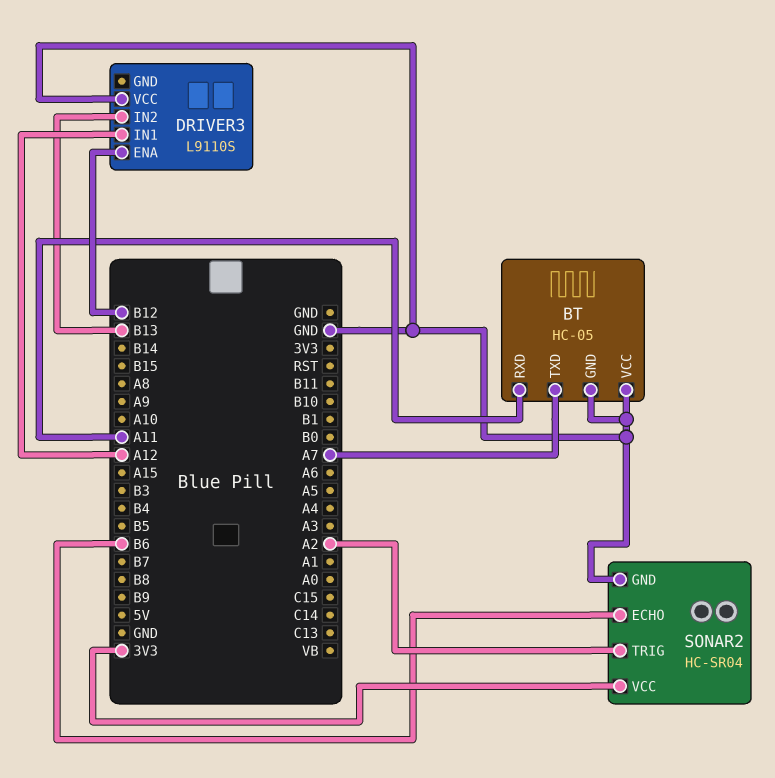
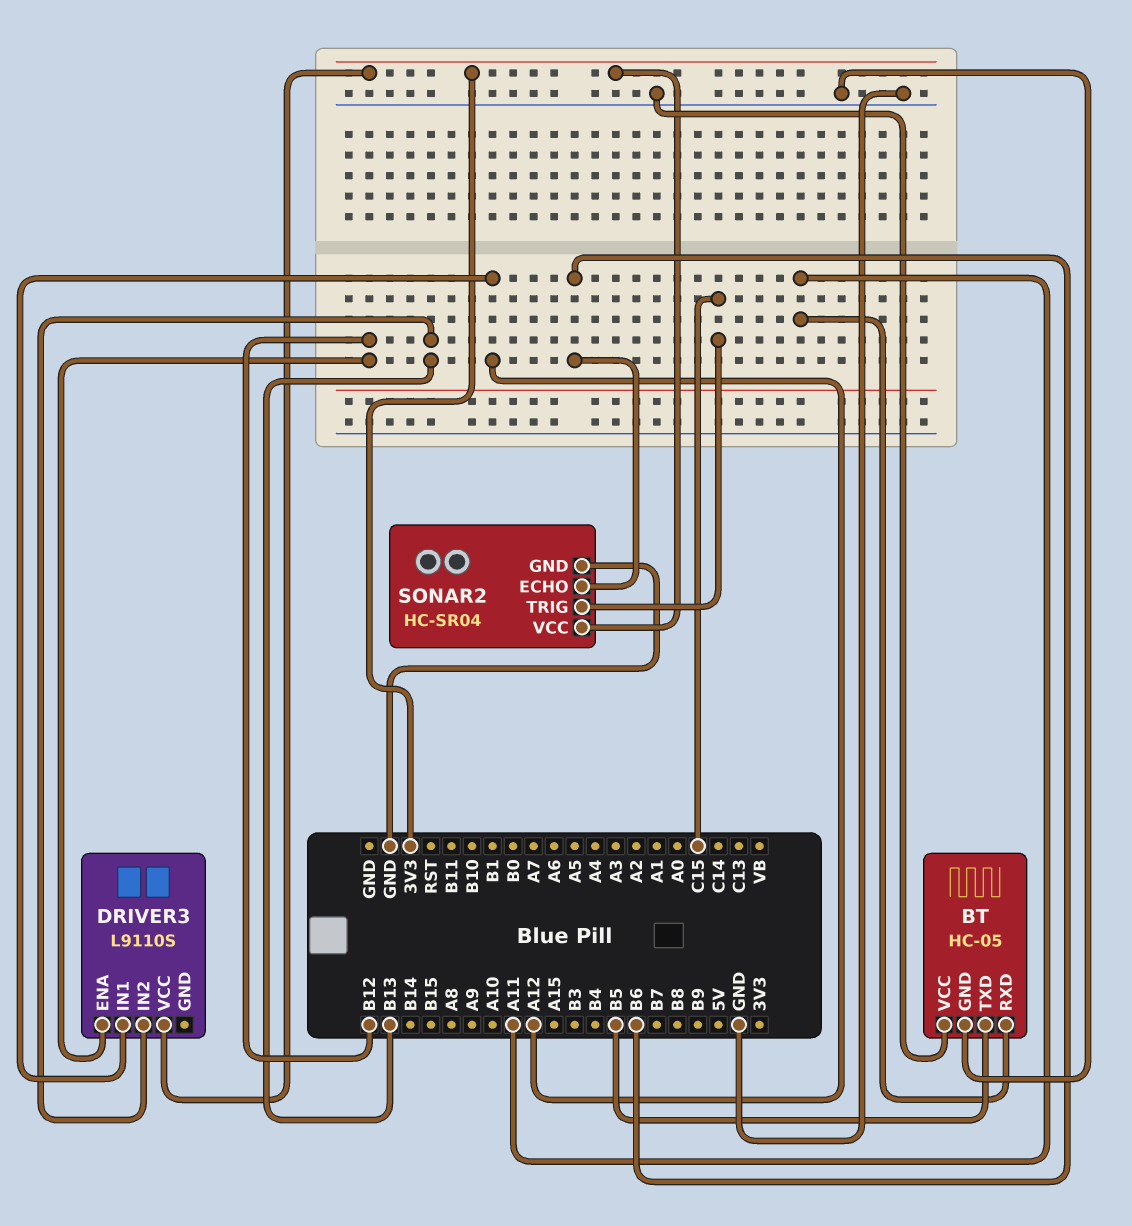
BT pin TXD: A7 -> B5
DRIVER3 pin VCC: GND -> 3V3
SONAR2 pin TRIG: A2 -> C15

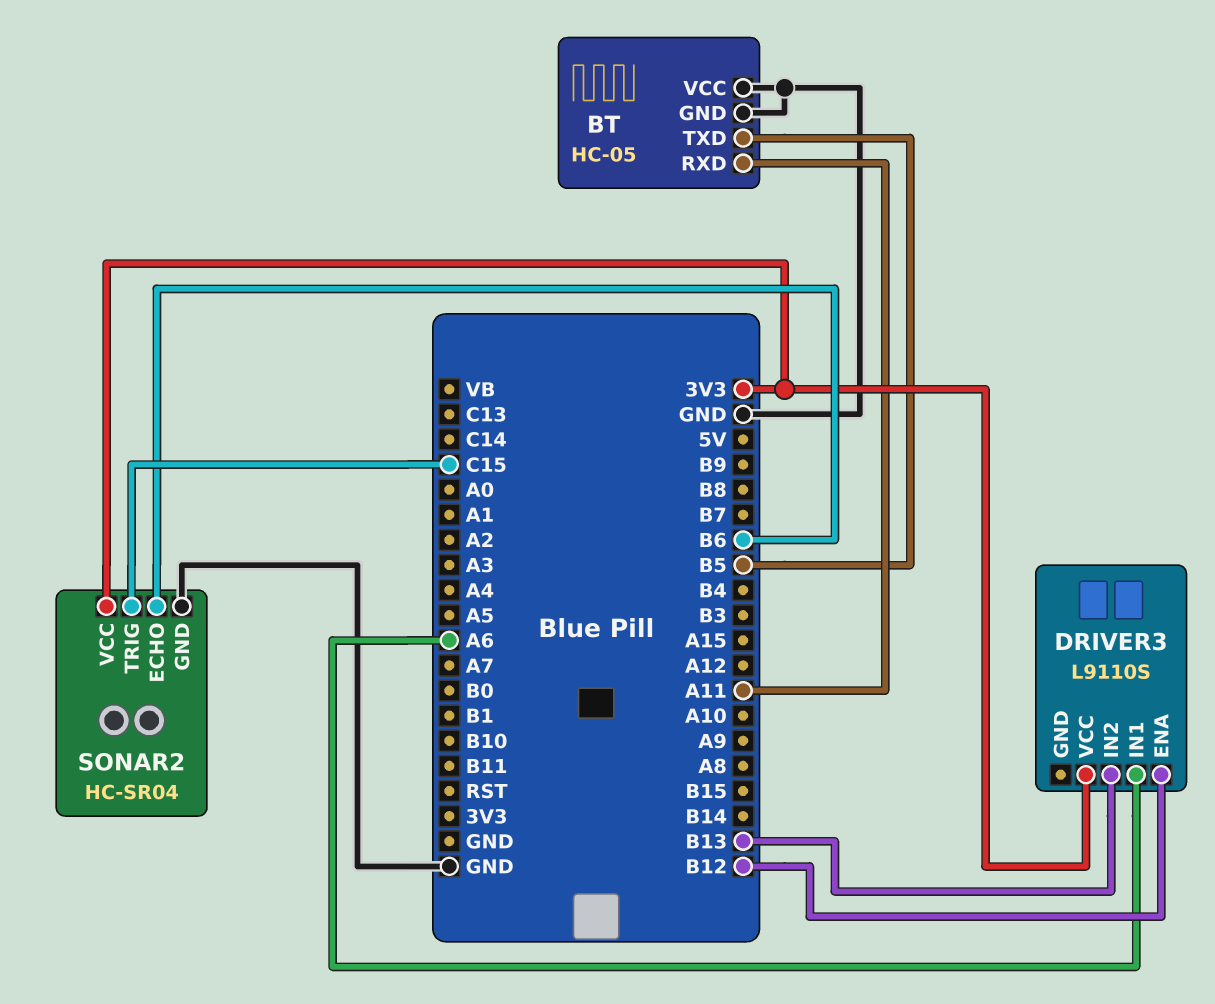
DRIVER3 pin IN1: A12 -> A6

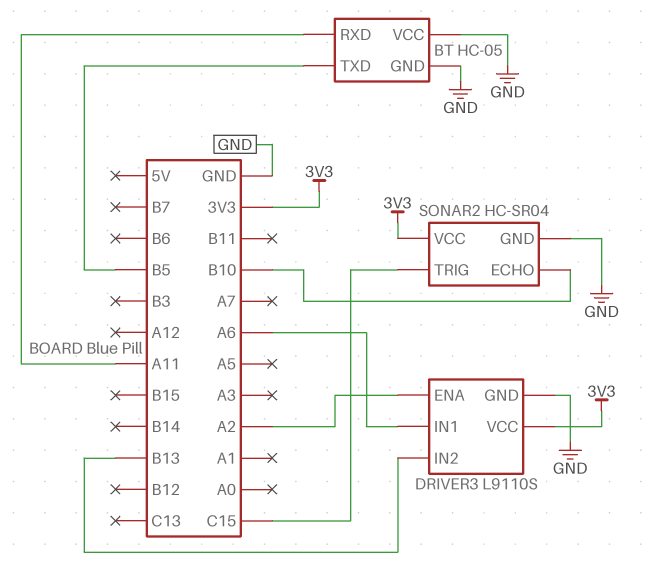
DRIVER3 pin ENA: B12 -> A2
DRIVER3 pin GND: none -> GND
SONAR2 pin ECHO: B6 -> B10

